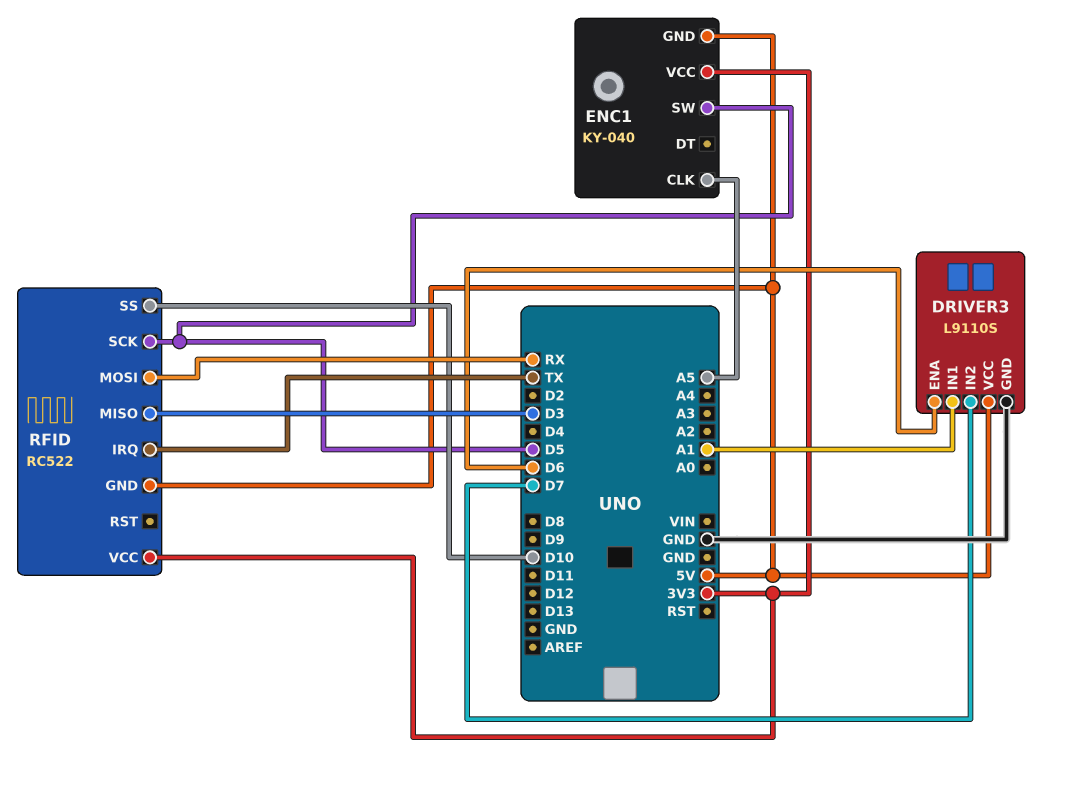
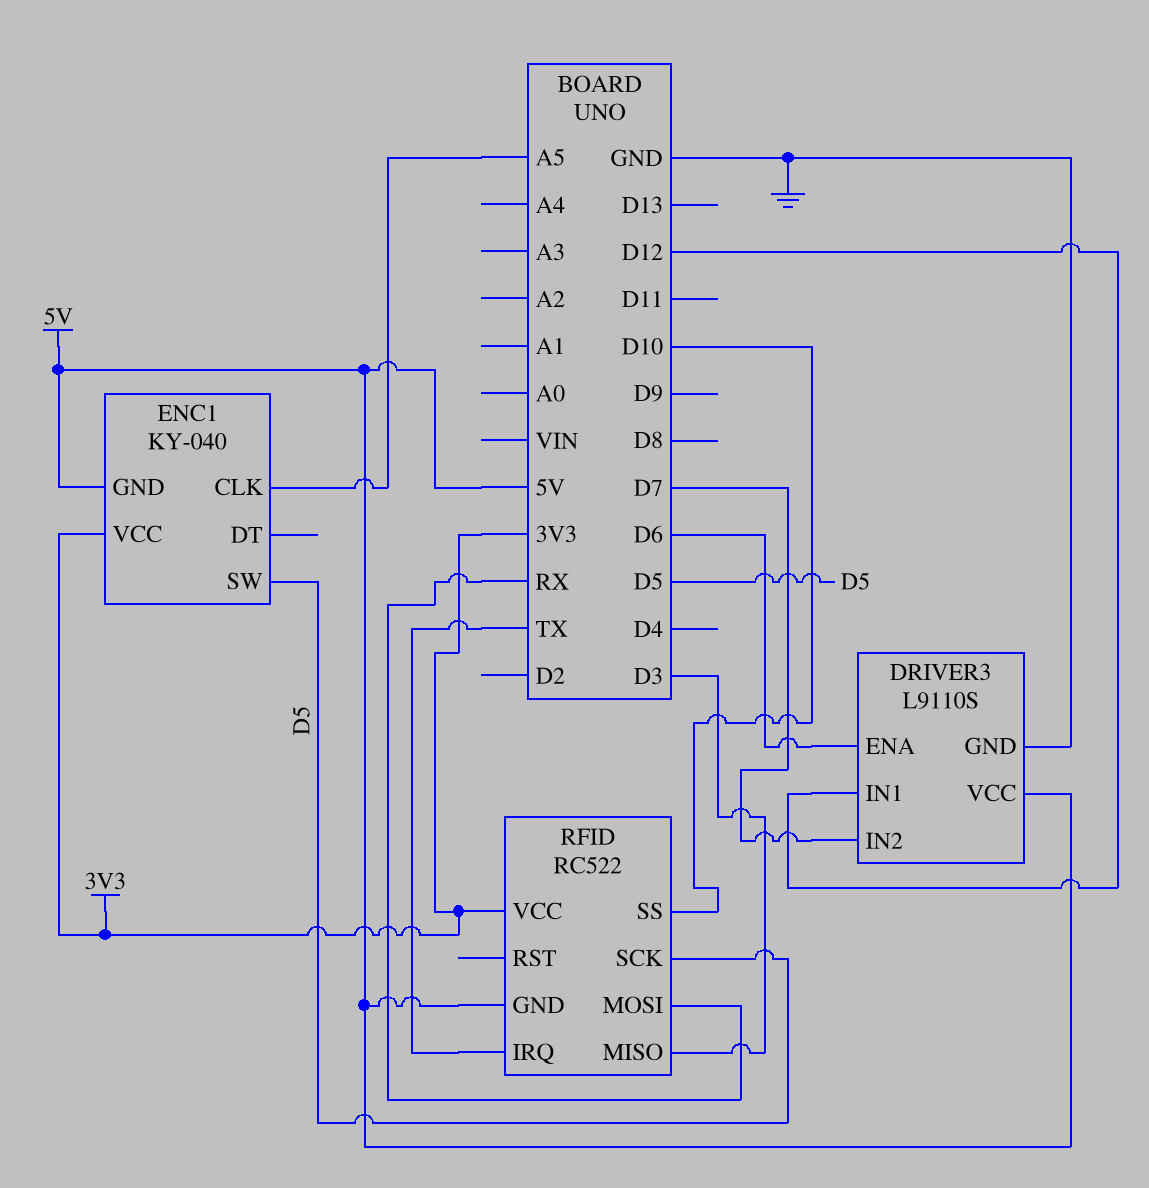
DRIVER3 pin IN1: A1 -> D12

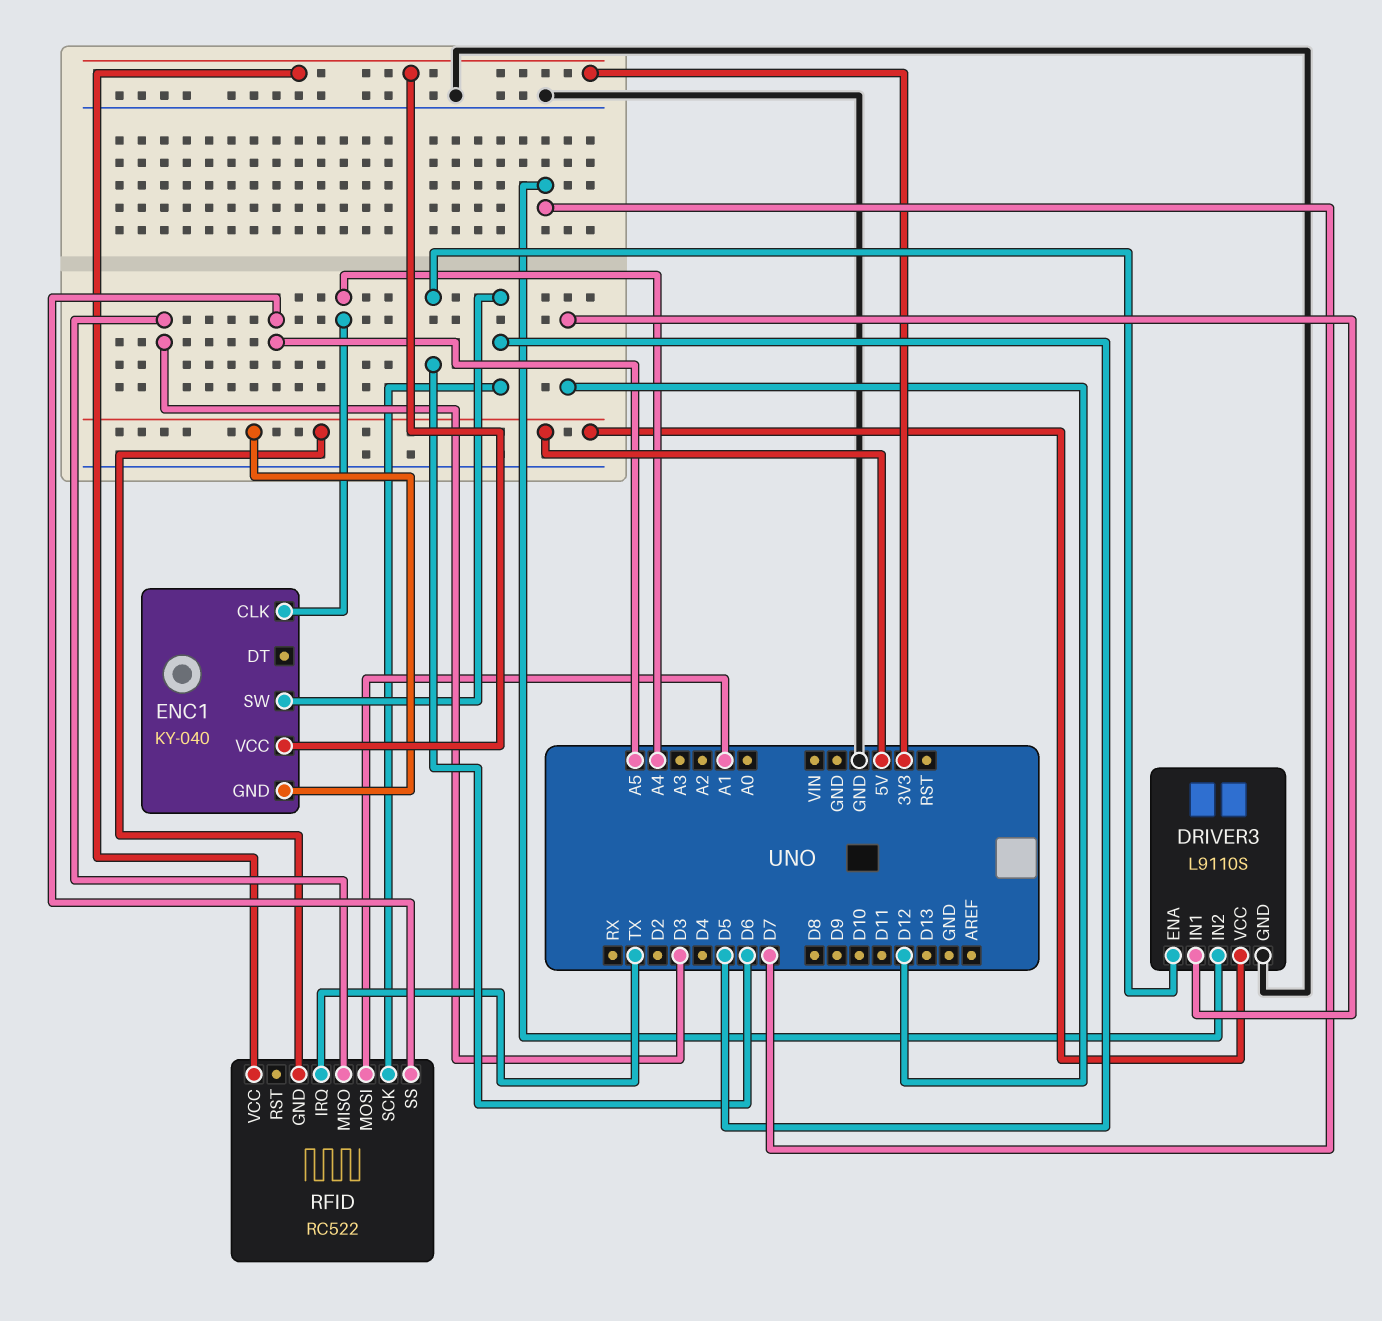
ENC1 pin CLK: A5 -> A4
RFID pin MOSI: RX -> A1
RFID pin SS: D10 -> A5

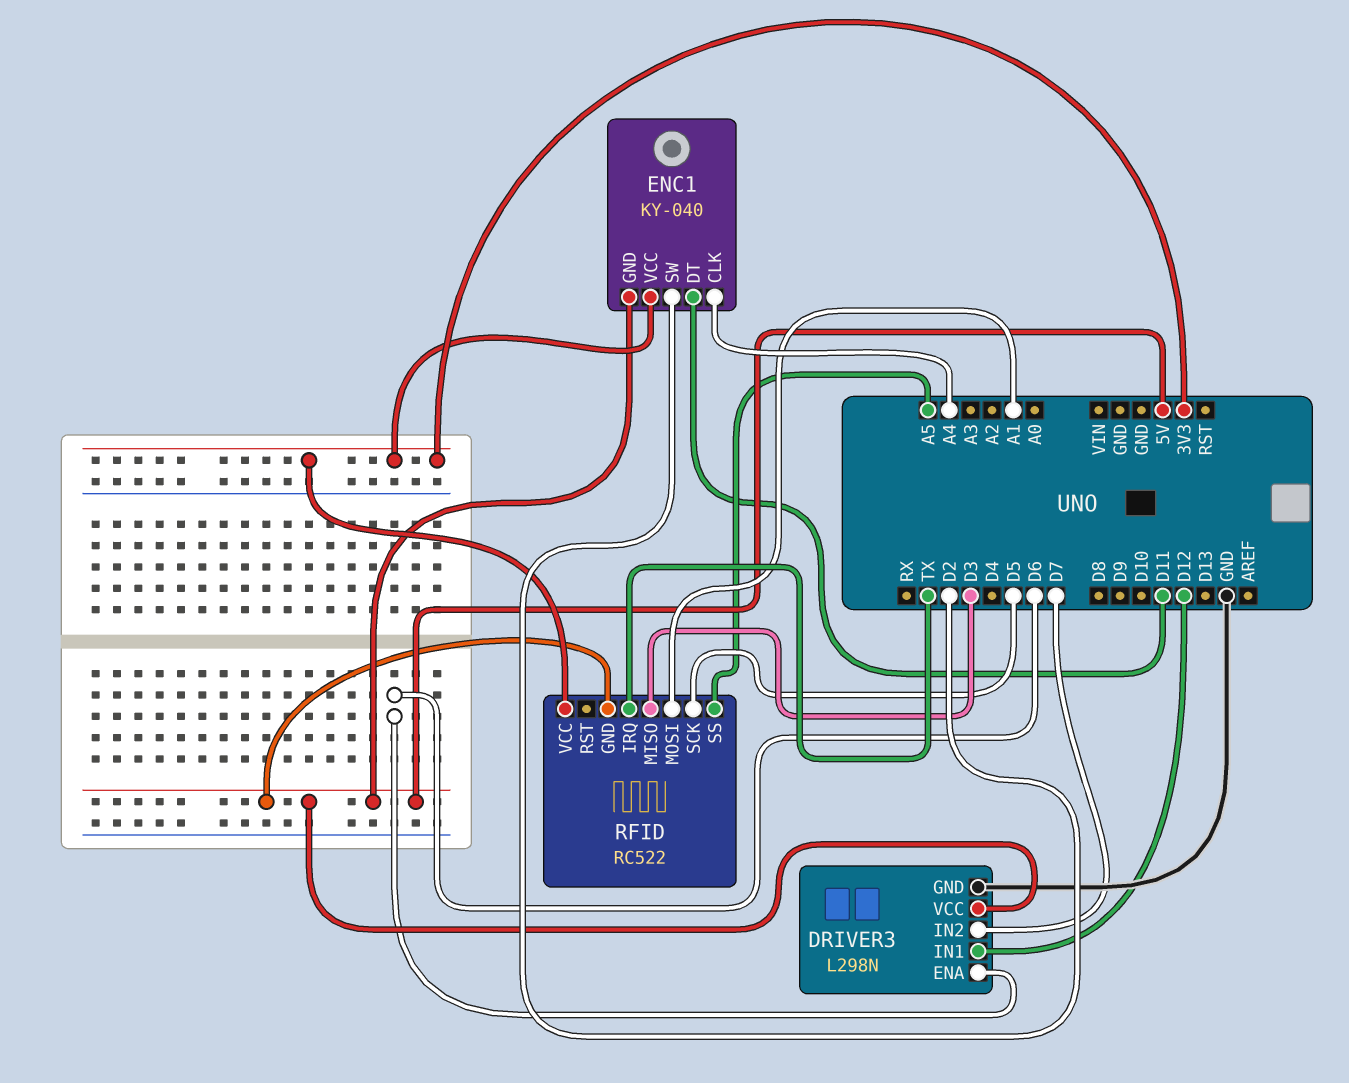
DRIVER3: L9110S -> L298N
ENC1 pin DT: none -> D11
ENC1 pin SW: D5 -> D2

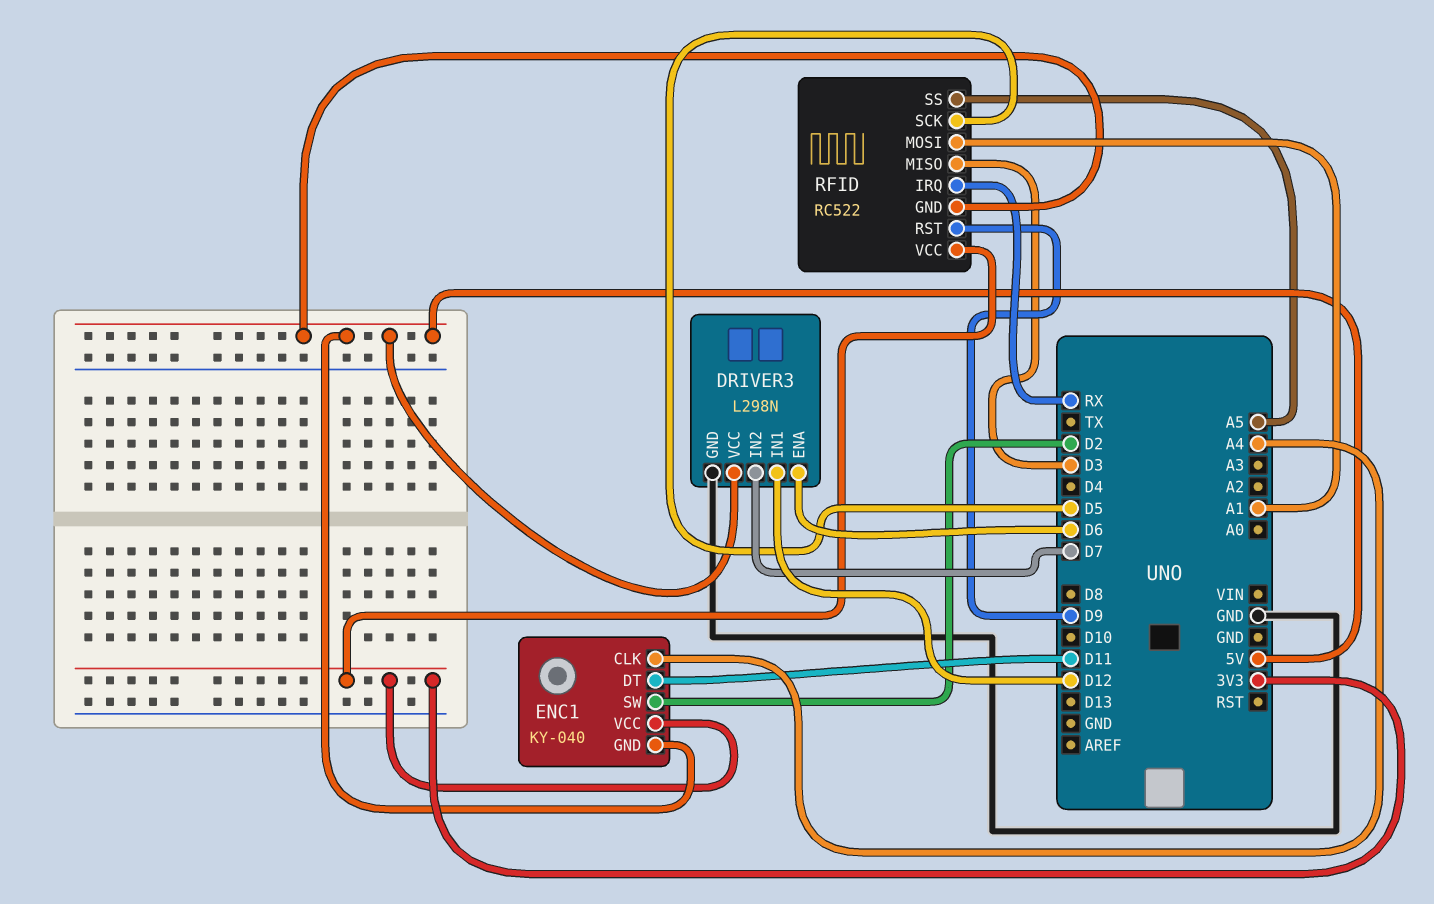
RFID pin IRQ: TX -> RX
RFID pin RST: none -> D9

